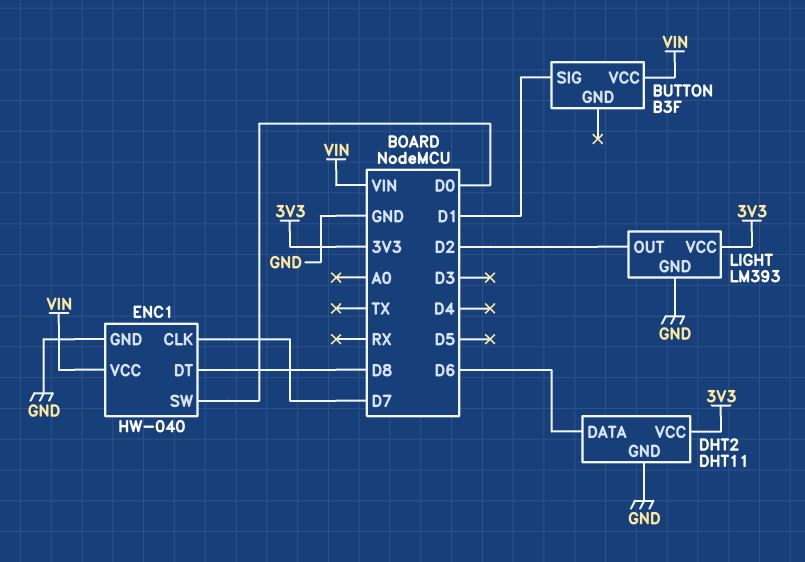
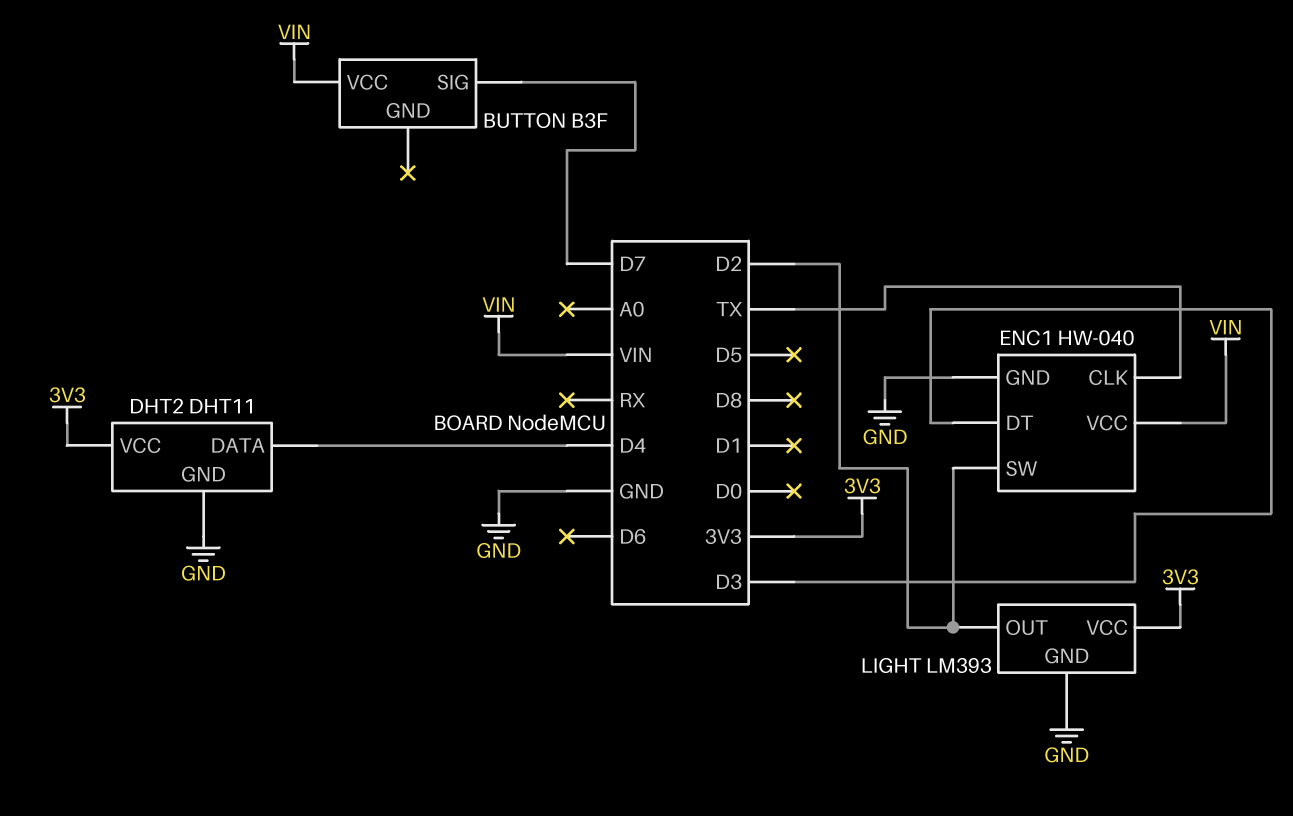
BUTTON pin SIG: D1 -> D7
DHT2 pin DATA: D6 -> D4
ENC1 pin CLK: D7 -> TX
ENC1 pin DT: D8 -> D3
ENC1 pin SW: D0 -> D2

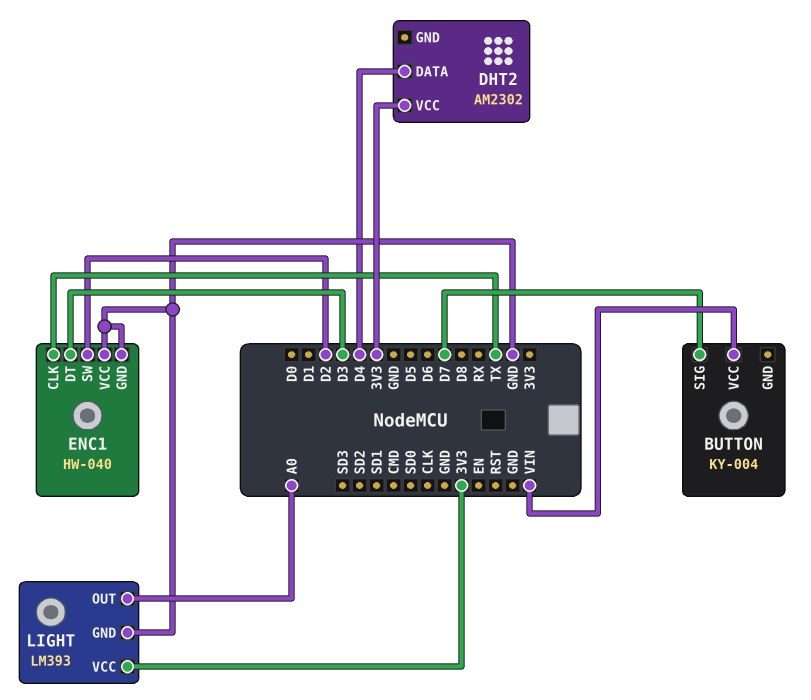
BUTTON: B3F -> KY-004
DHT2: DHT11 -> AM2302
DHT2 pin GND: GND -> none
ENC1 pin VCC: VIN -> GND
LIGHT pin OUT: D2 -> A0

